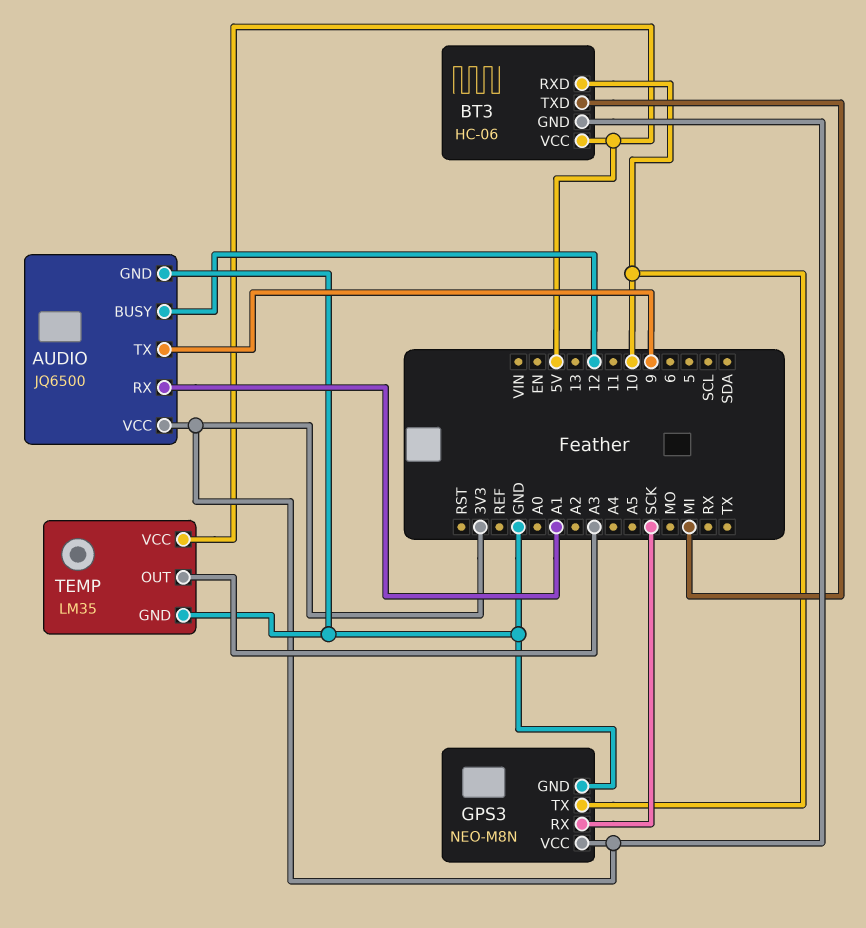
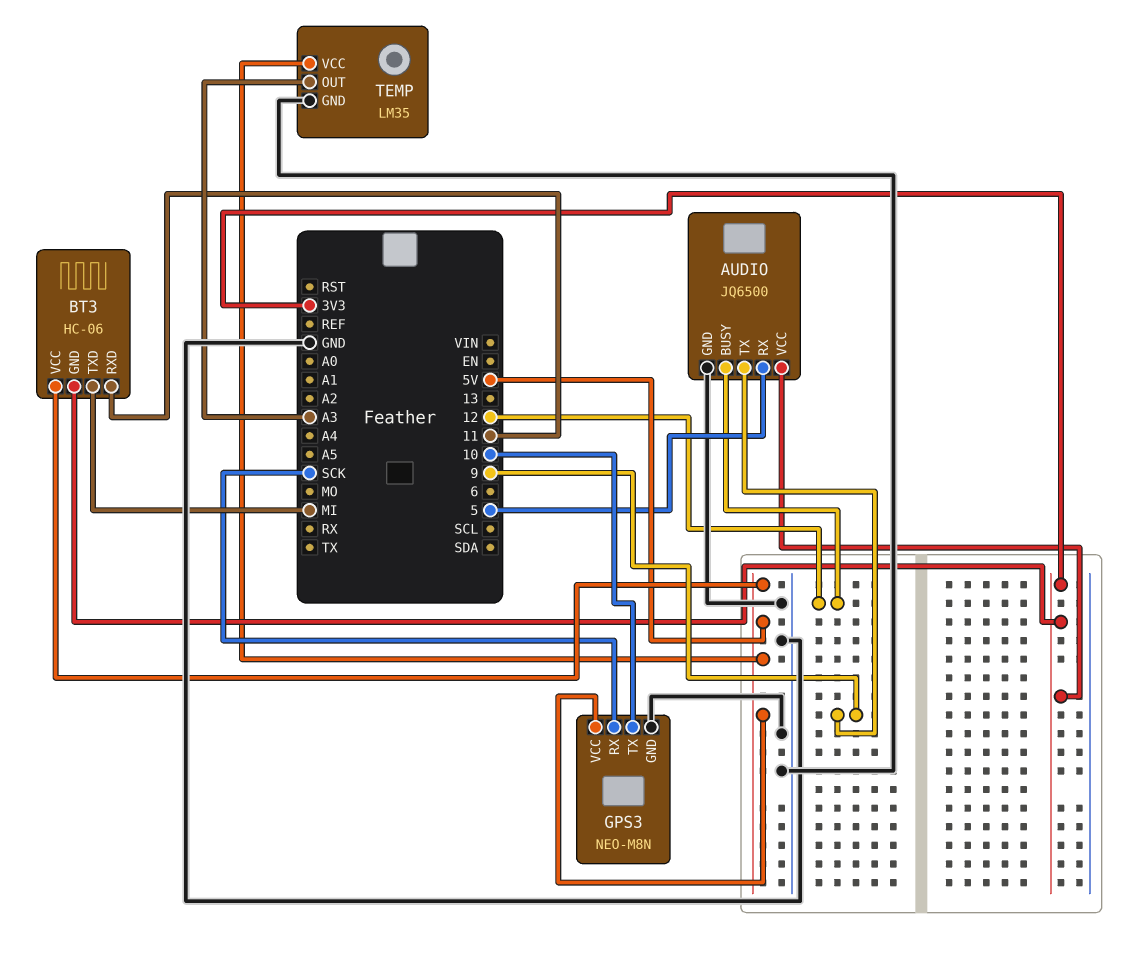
AUDIO pin RX: A1 -> 5
BT3 pin RXD: 10 -> 11
GPS3 pin VCC: 3V3 -> 5V

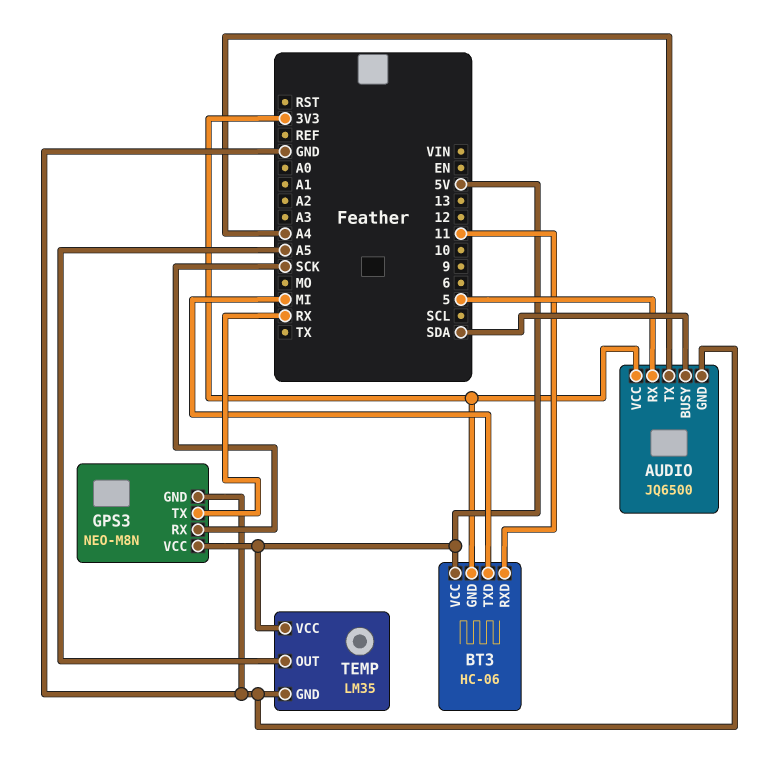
AUDIO pin BUSY: 12 -> SDA
AUDIO pin TX: 9 -> A4
GPS3 pin TX: 10 -> RX
TEMP pin OUT: A3 -> A5

